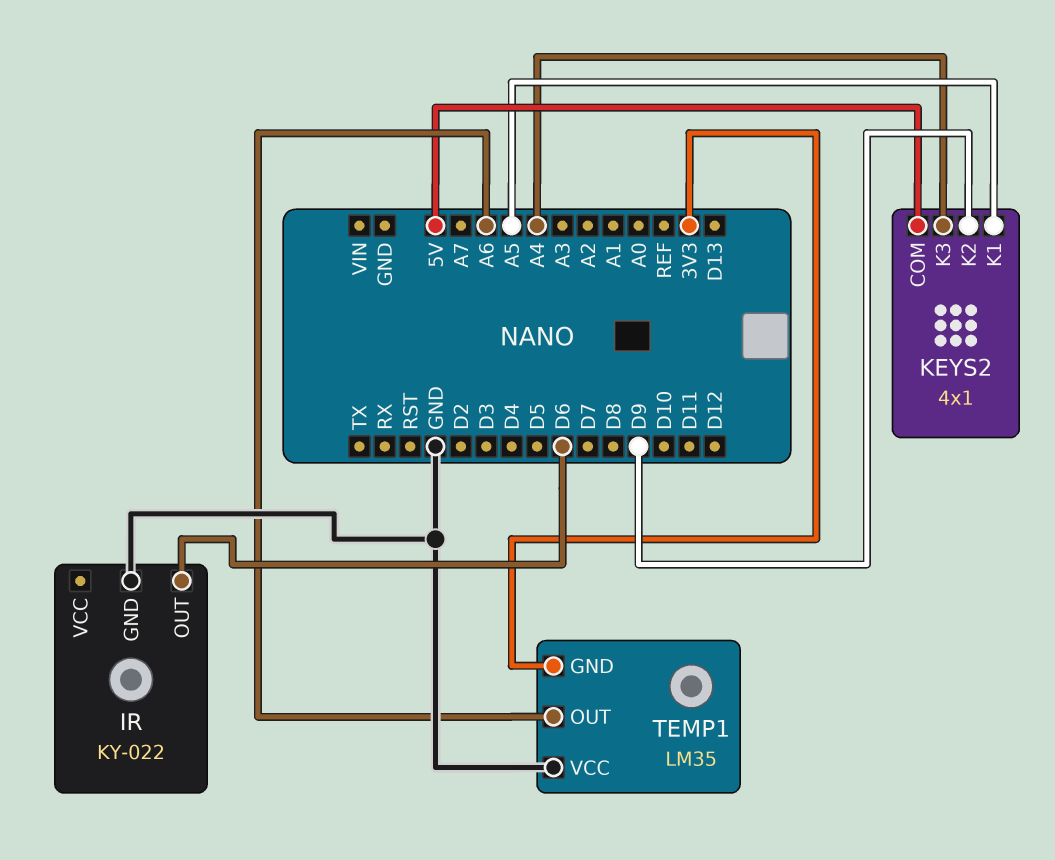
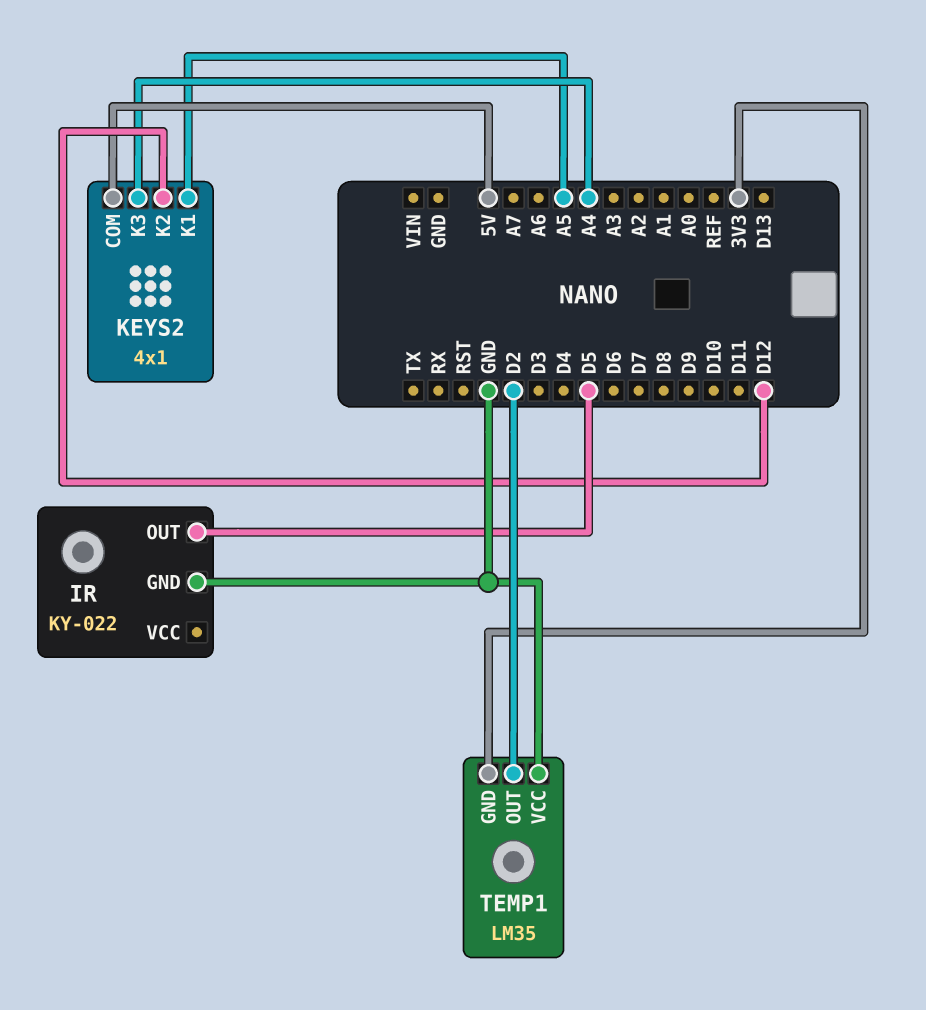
IR pin OUT: D6 -> D5
KEYS2 pin K2: D9 -> D12
TEMP1 pin OUT: A6 -> D2

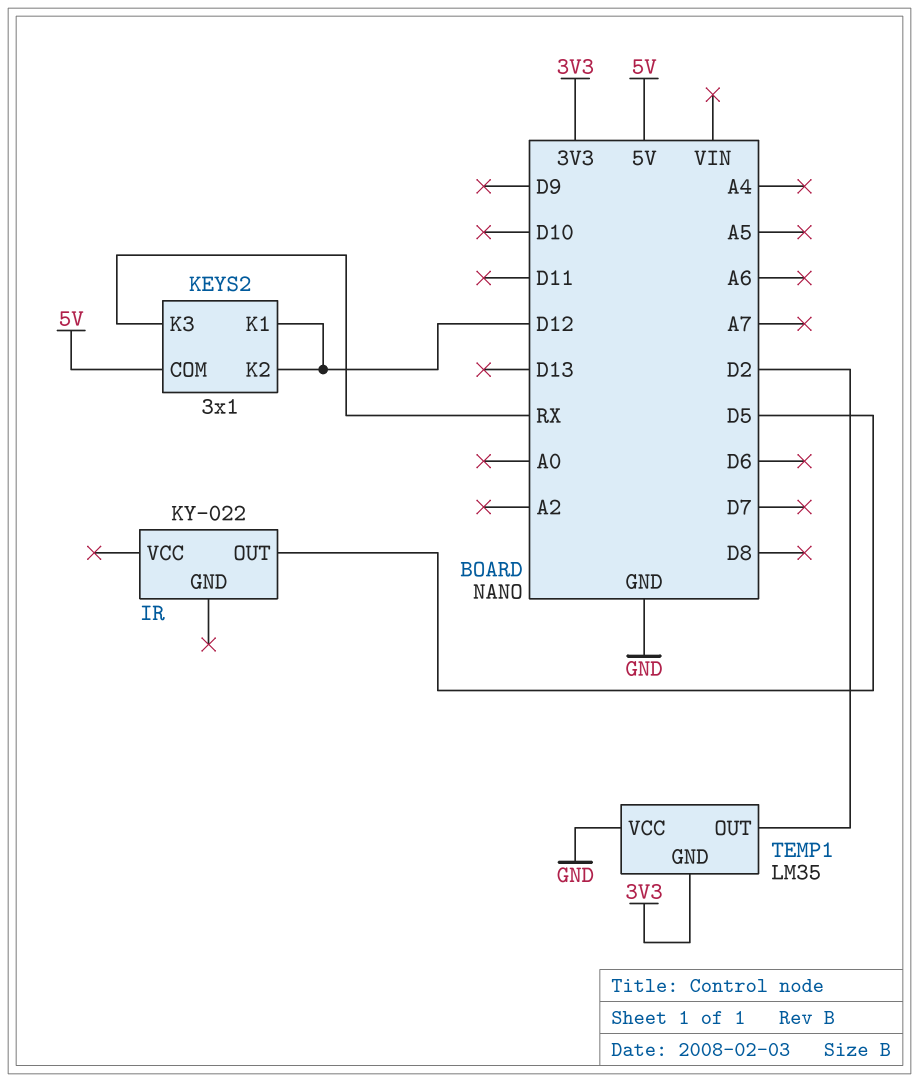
IR pin GND: GND -> none
KEYS2: 4x1 -> 3x1
KEYS2 pin K1: A5 -> D12
KEYS2 pin K3: A4 -> RX

